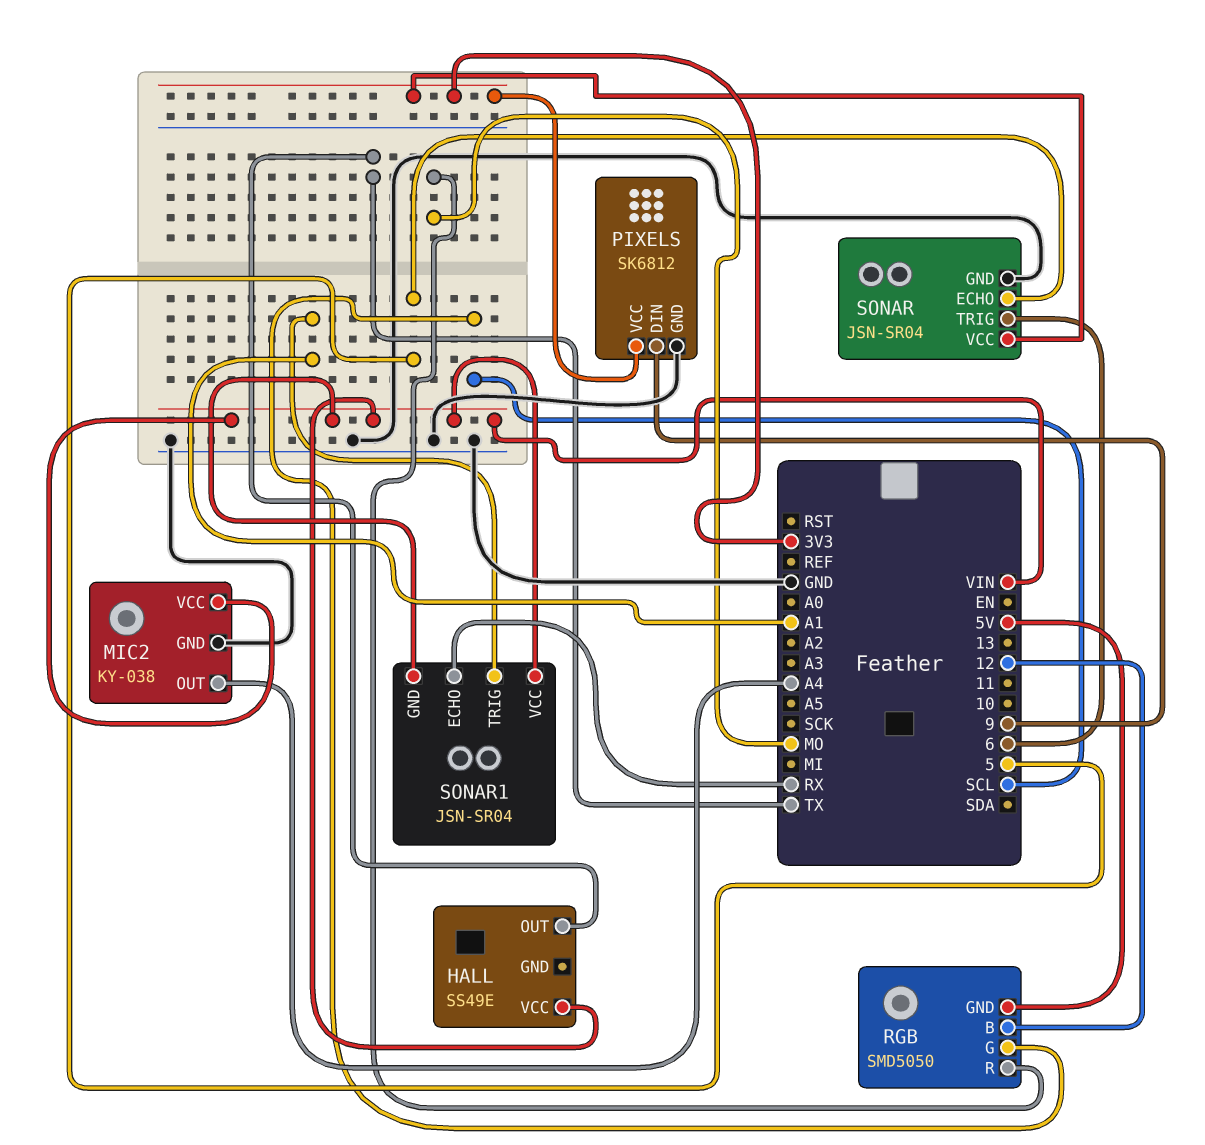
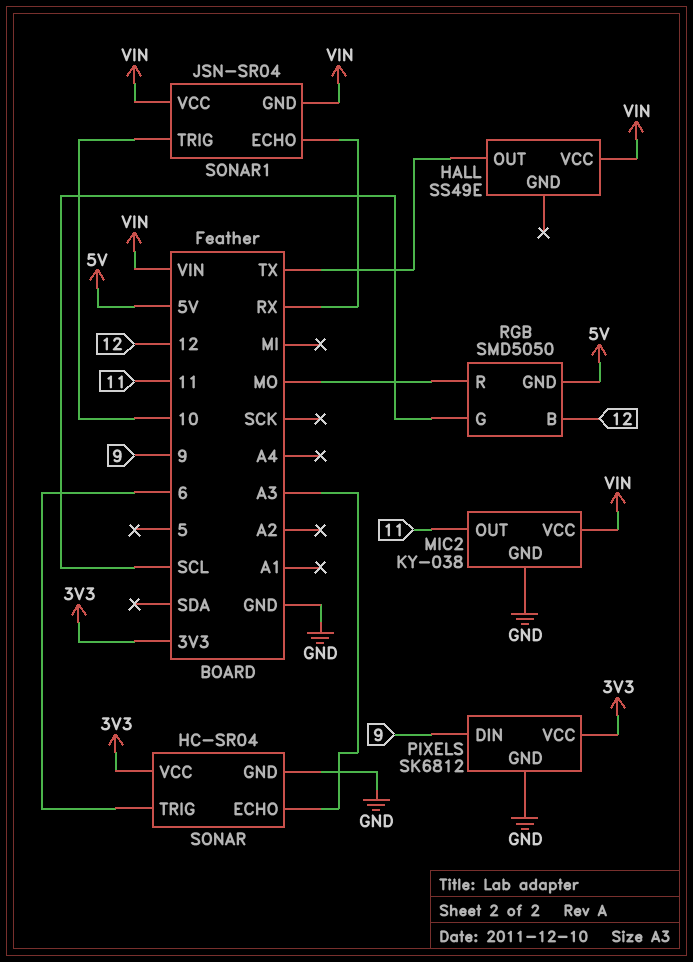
MIC2 pin OUT: A4 -> 11
SONAR: JSN-SR04 -> HC-SR04
SONAR pin ECHO: 5 -> A3
SONAR1 pin TRIG: A1 -> 10

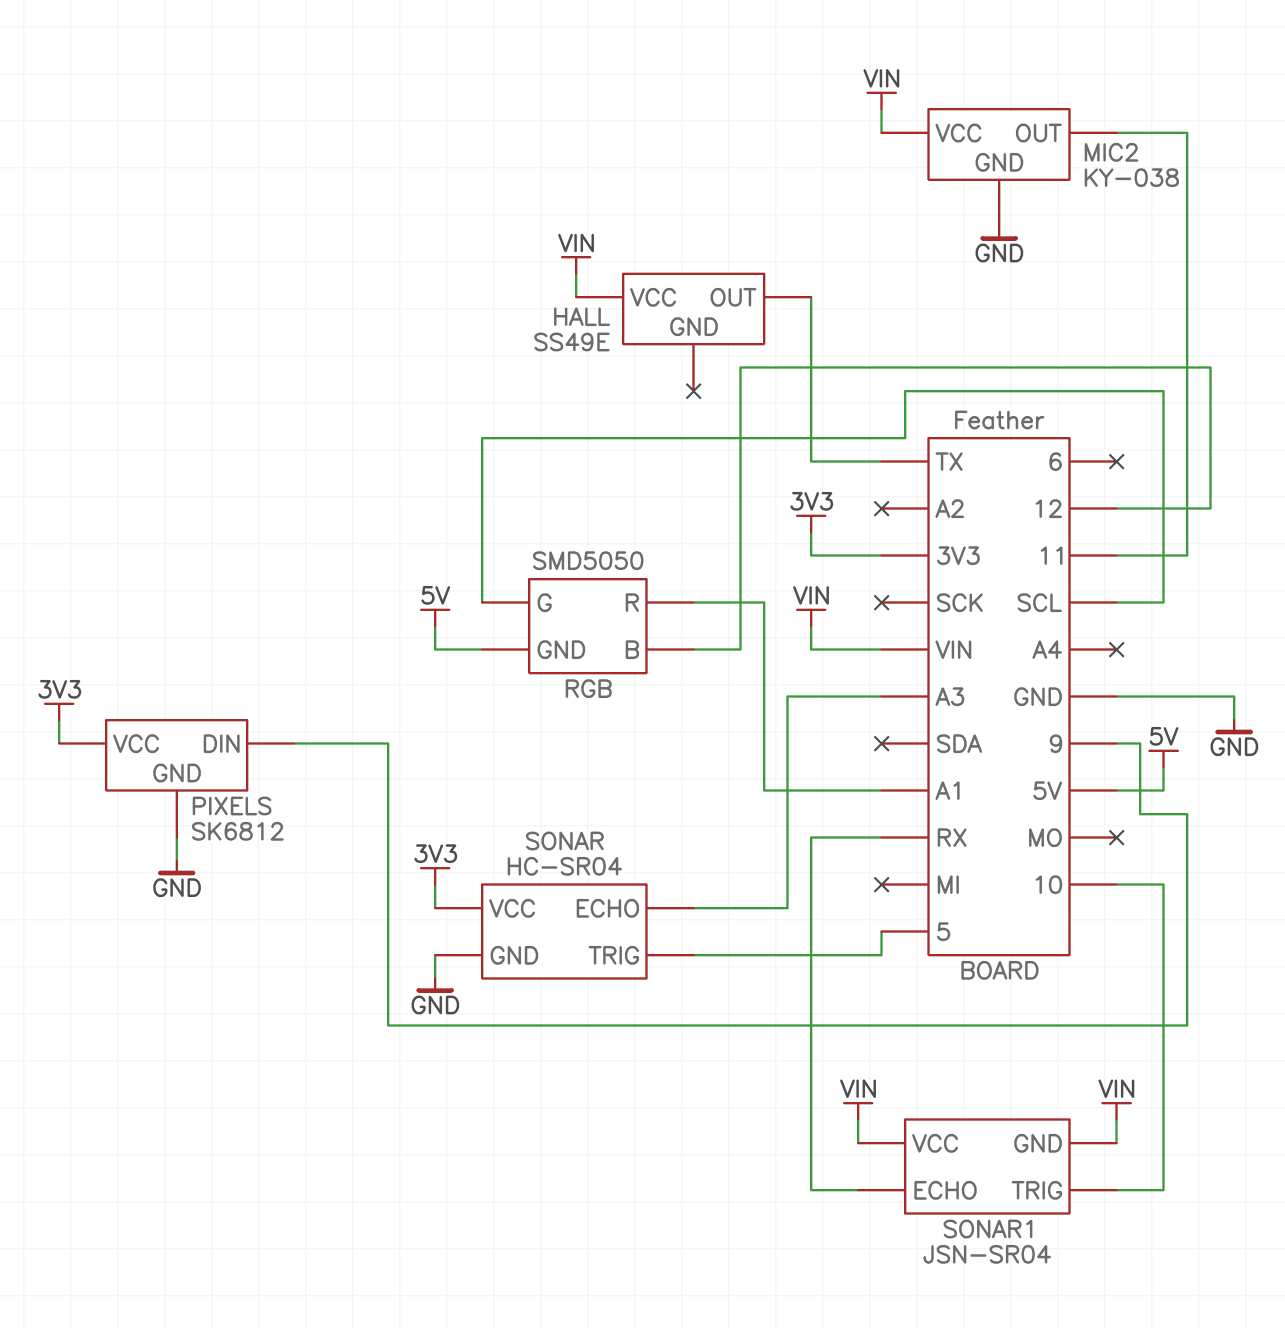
RGB pin R: MO -> A1
SONAR pin TRIG: 6 -> 5

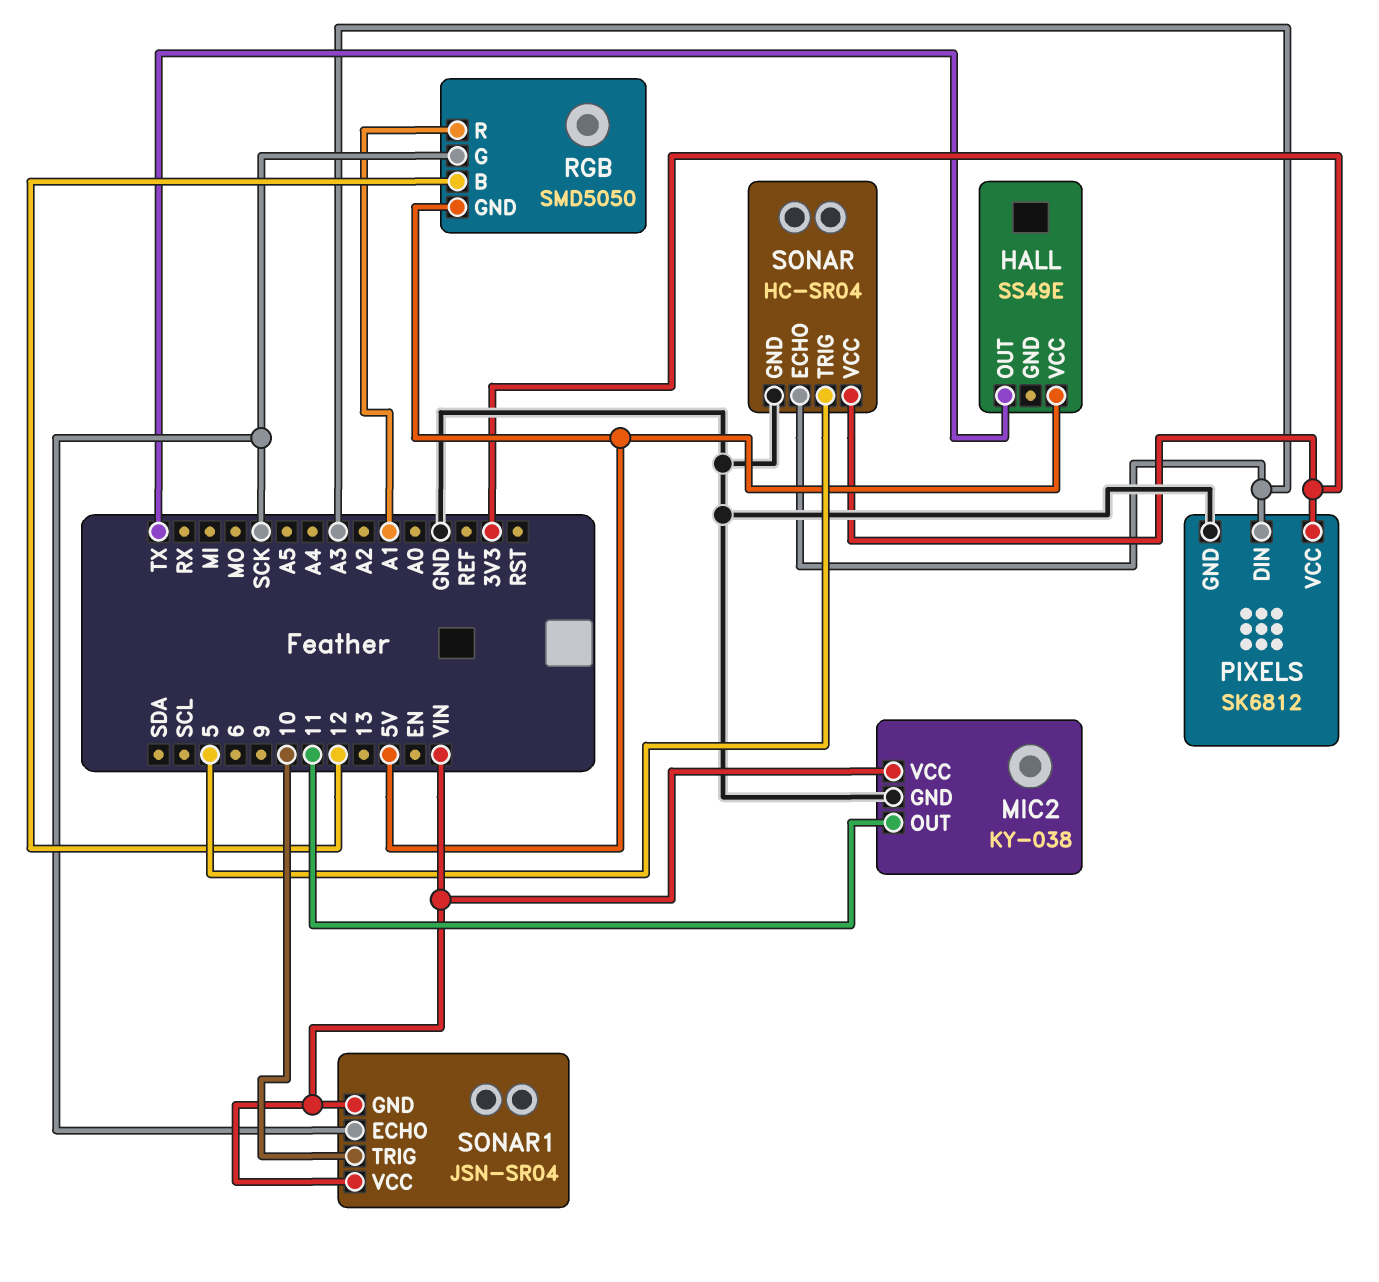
HALL pin VCC: VIN -> 5V
PIXELS pin DIN: 9 -> A3
RGB pin G: SCL -> SCK
SONAR1 pin ECHO: RX -> SCK

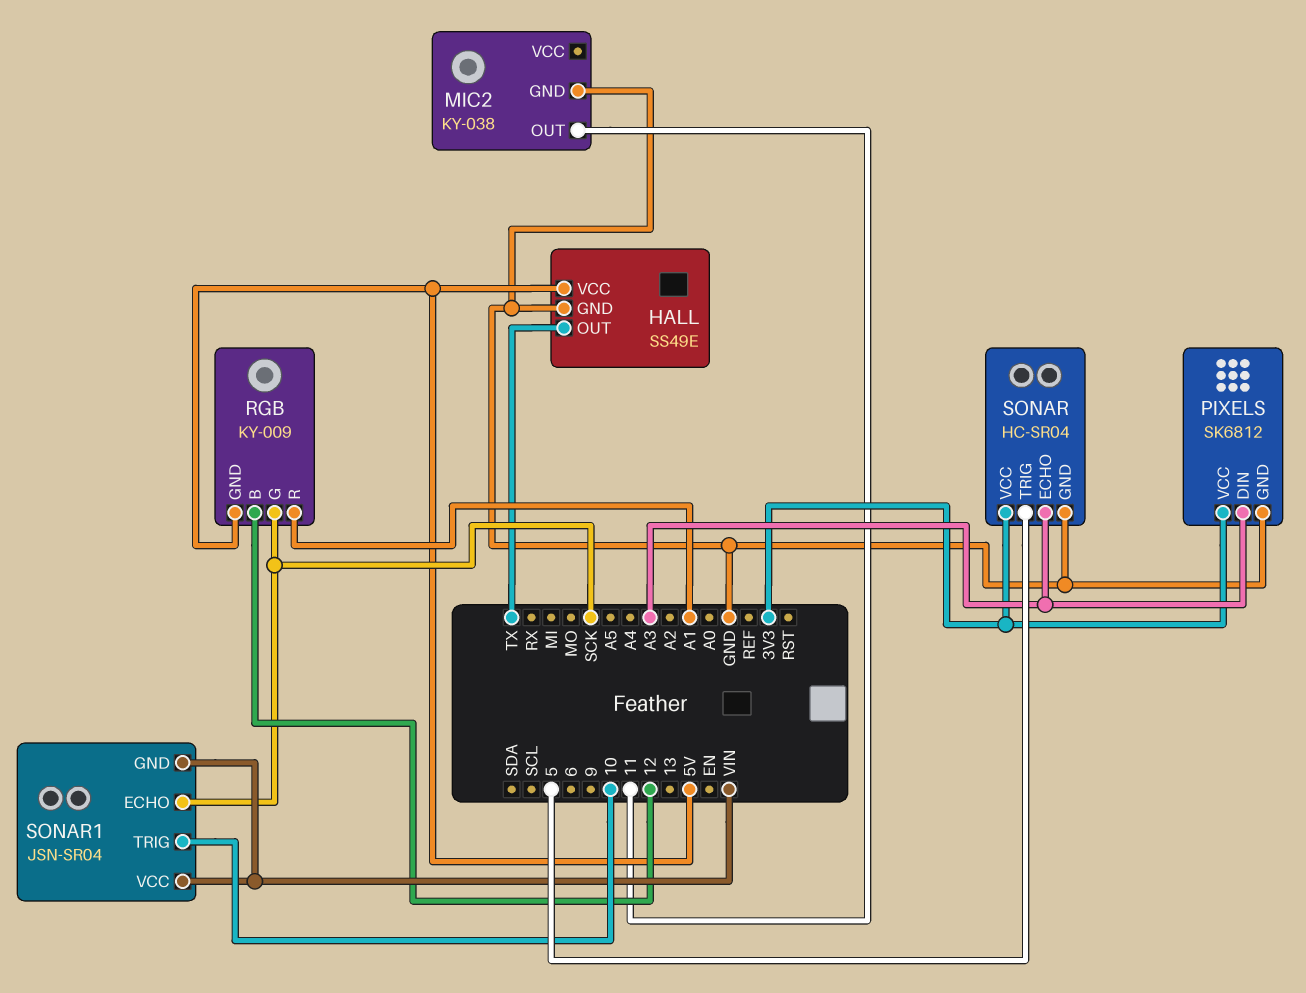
HALL pin GND: none -> GND
MIC2 pin VCC: VIN -> none
RGB: SMD5050 -> KY-009

